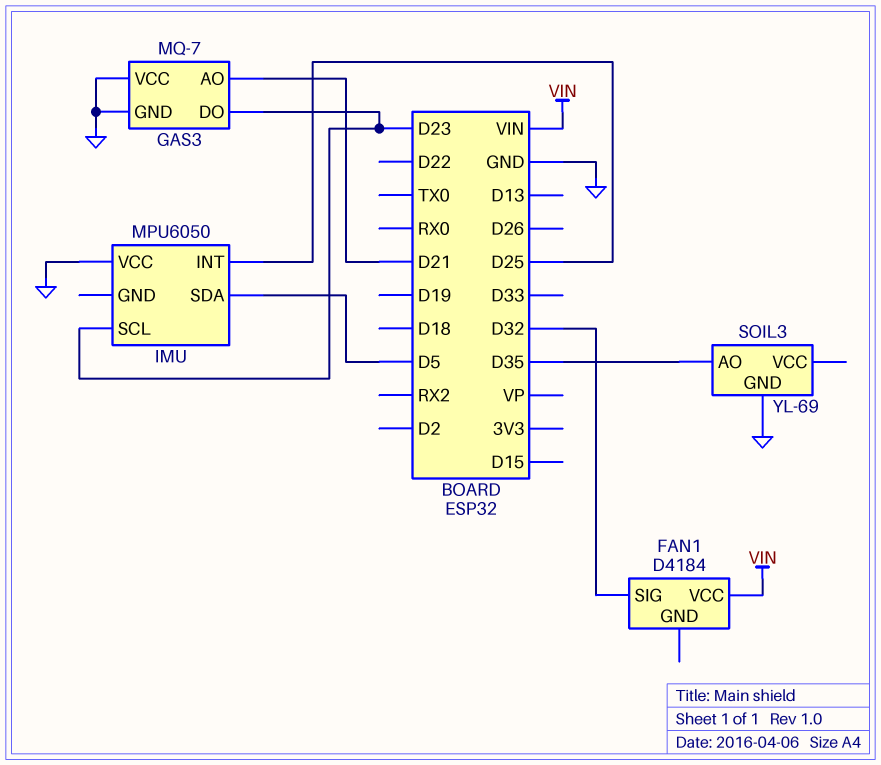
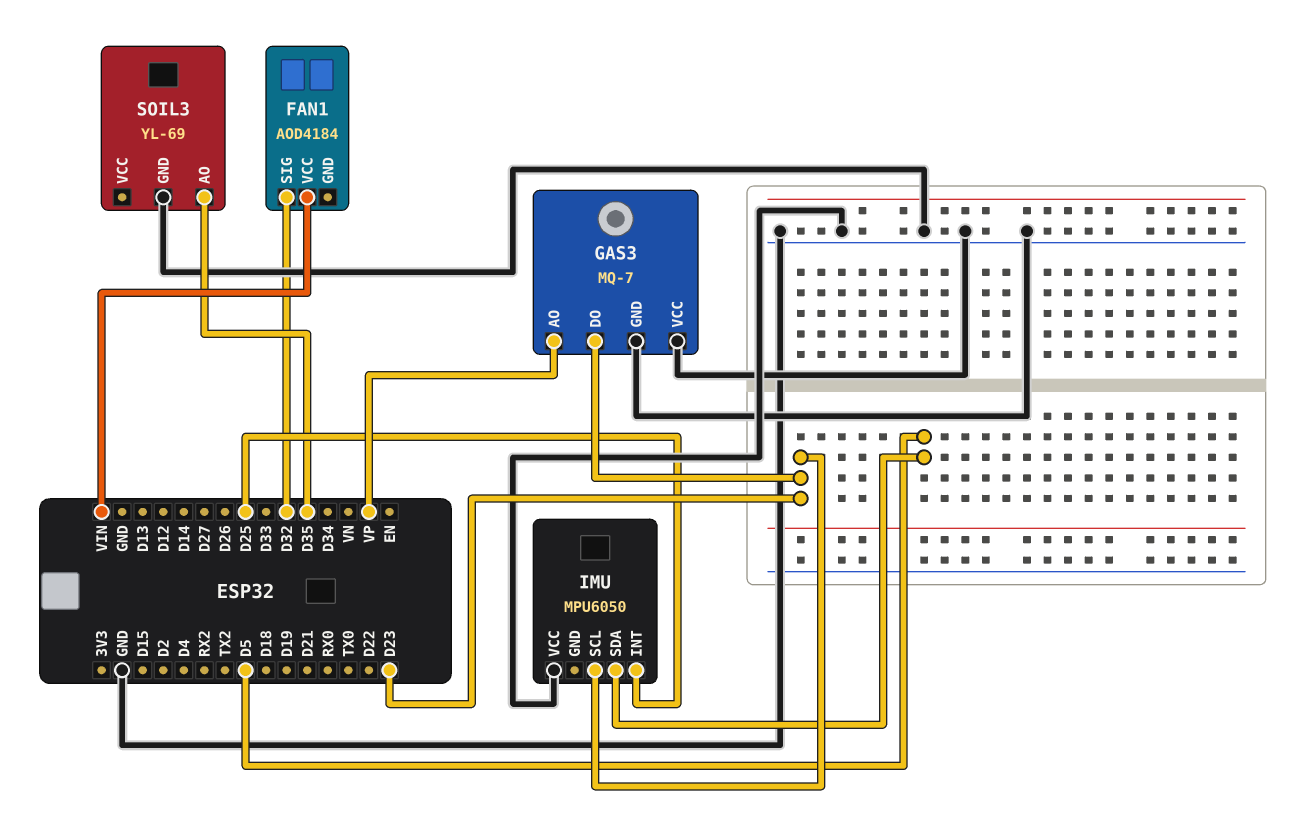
FAN1: D4184 -> AOD4184
GAS3 pin AO: D21 -> VP

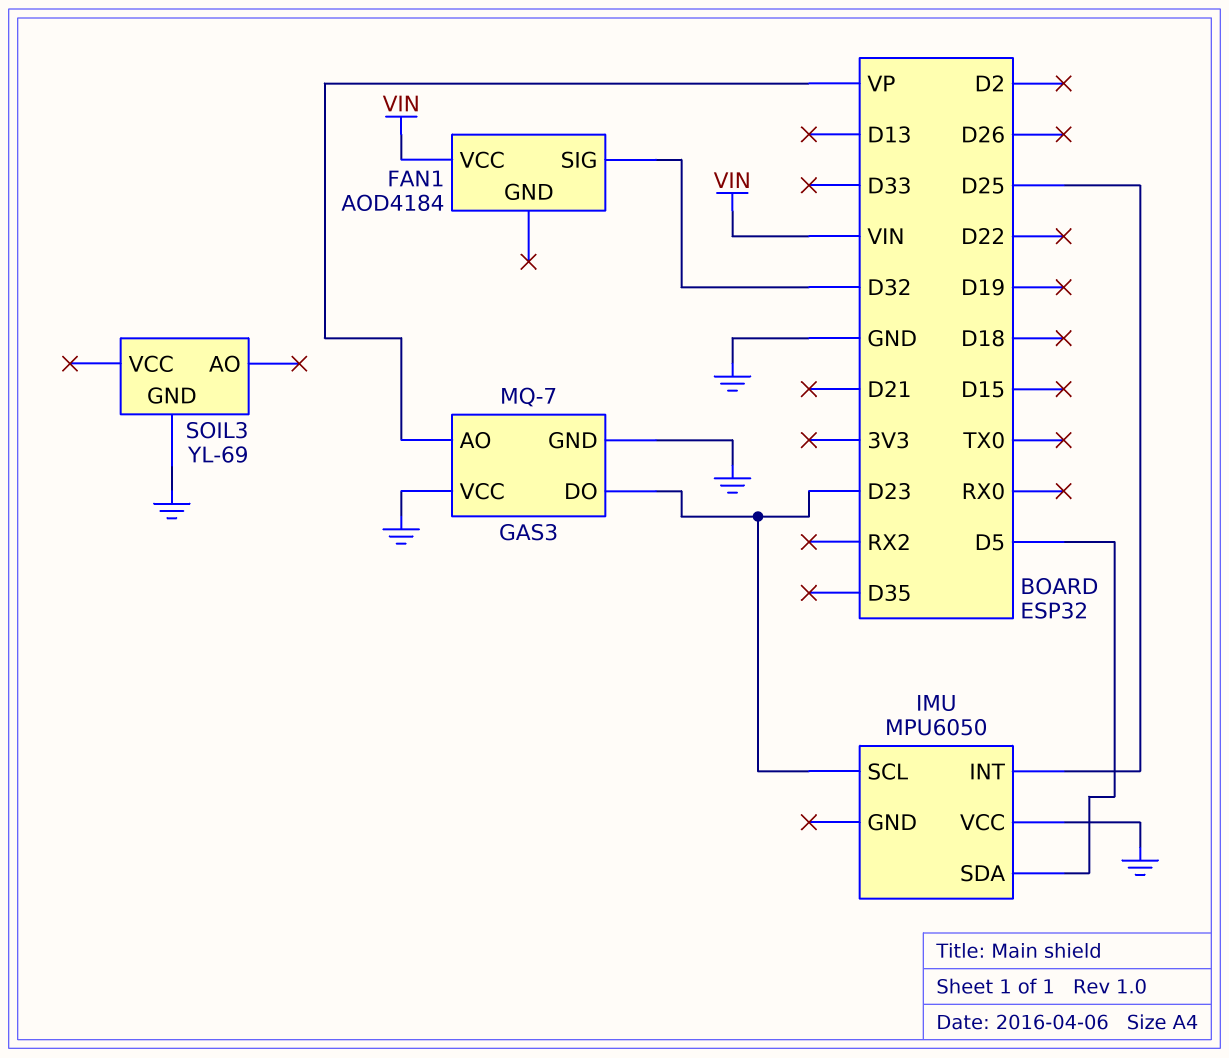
SOIL3 pin AO: D35 -> none

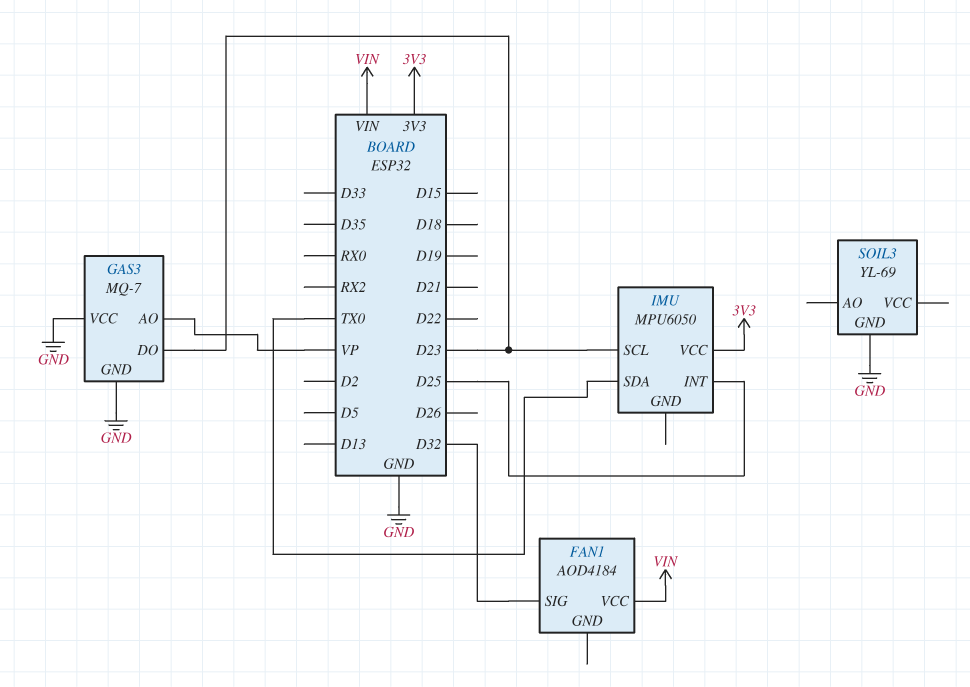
IMU pin SDA: D5 -> TX0
IMU pin VCC: GND -> 3V3

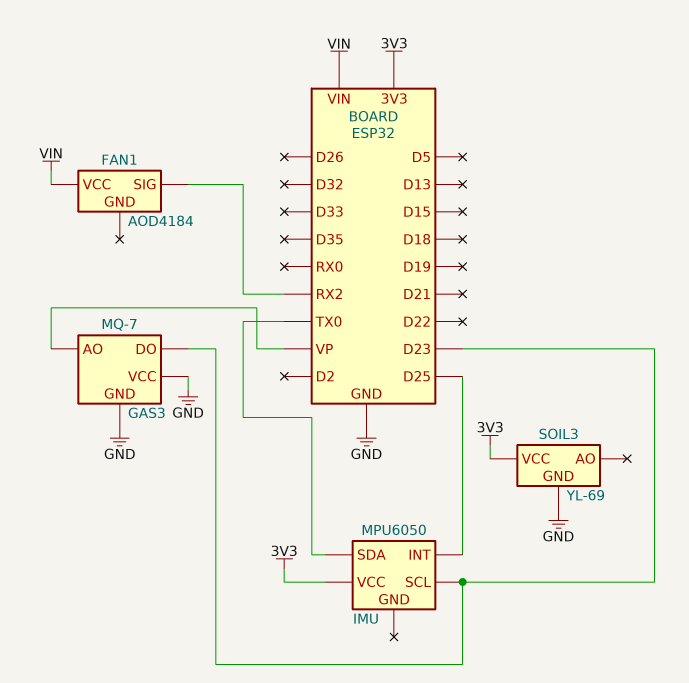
FAN1 pin SIG: D32 -> RX2
SOIL3 pin VCC: none -> 3V3

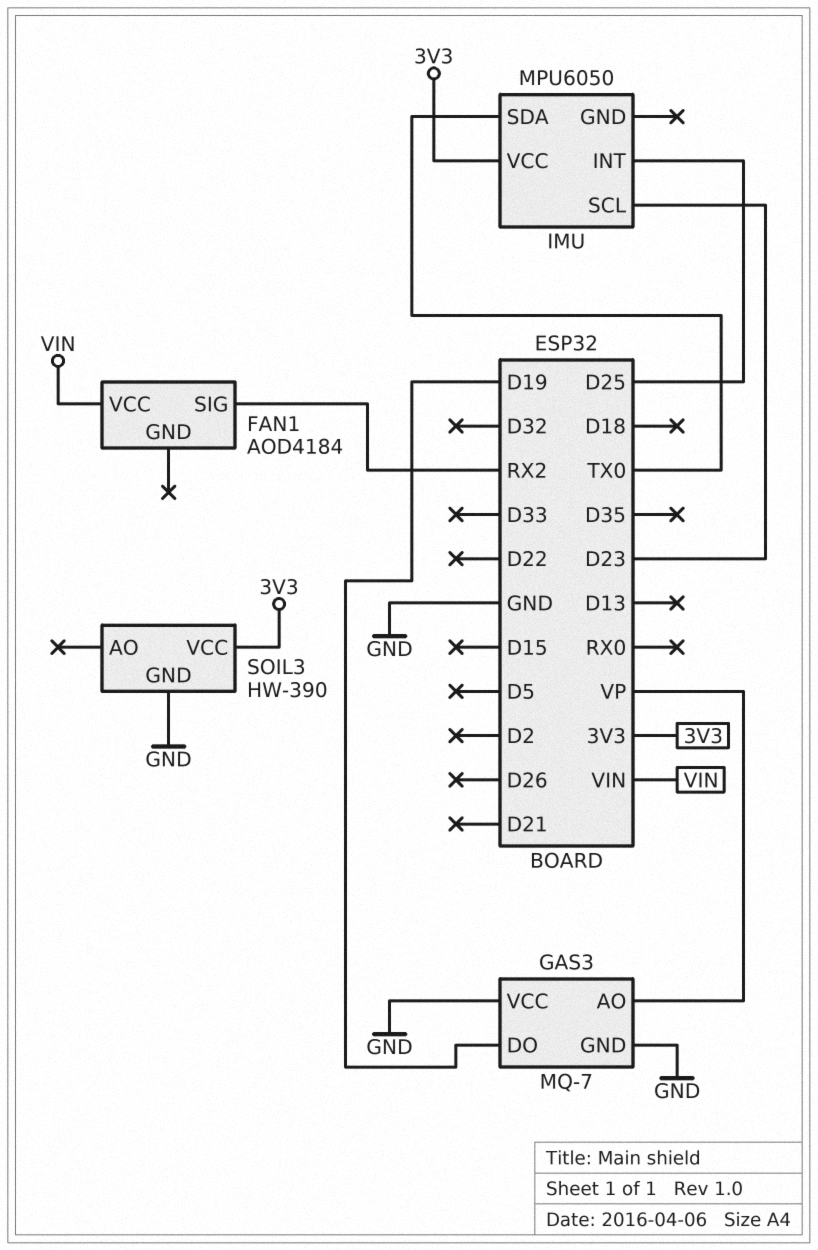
GAS3 pin DO: D23 -> D19
SOIL3: YL-69 -> HW-390

